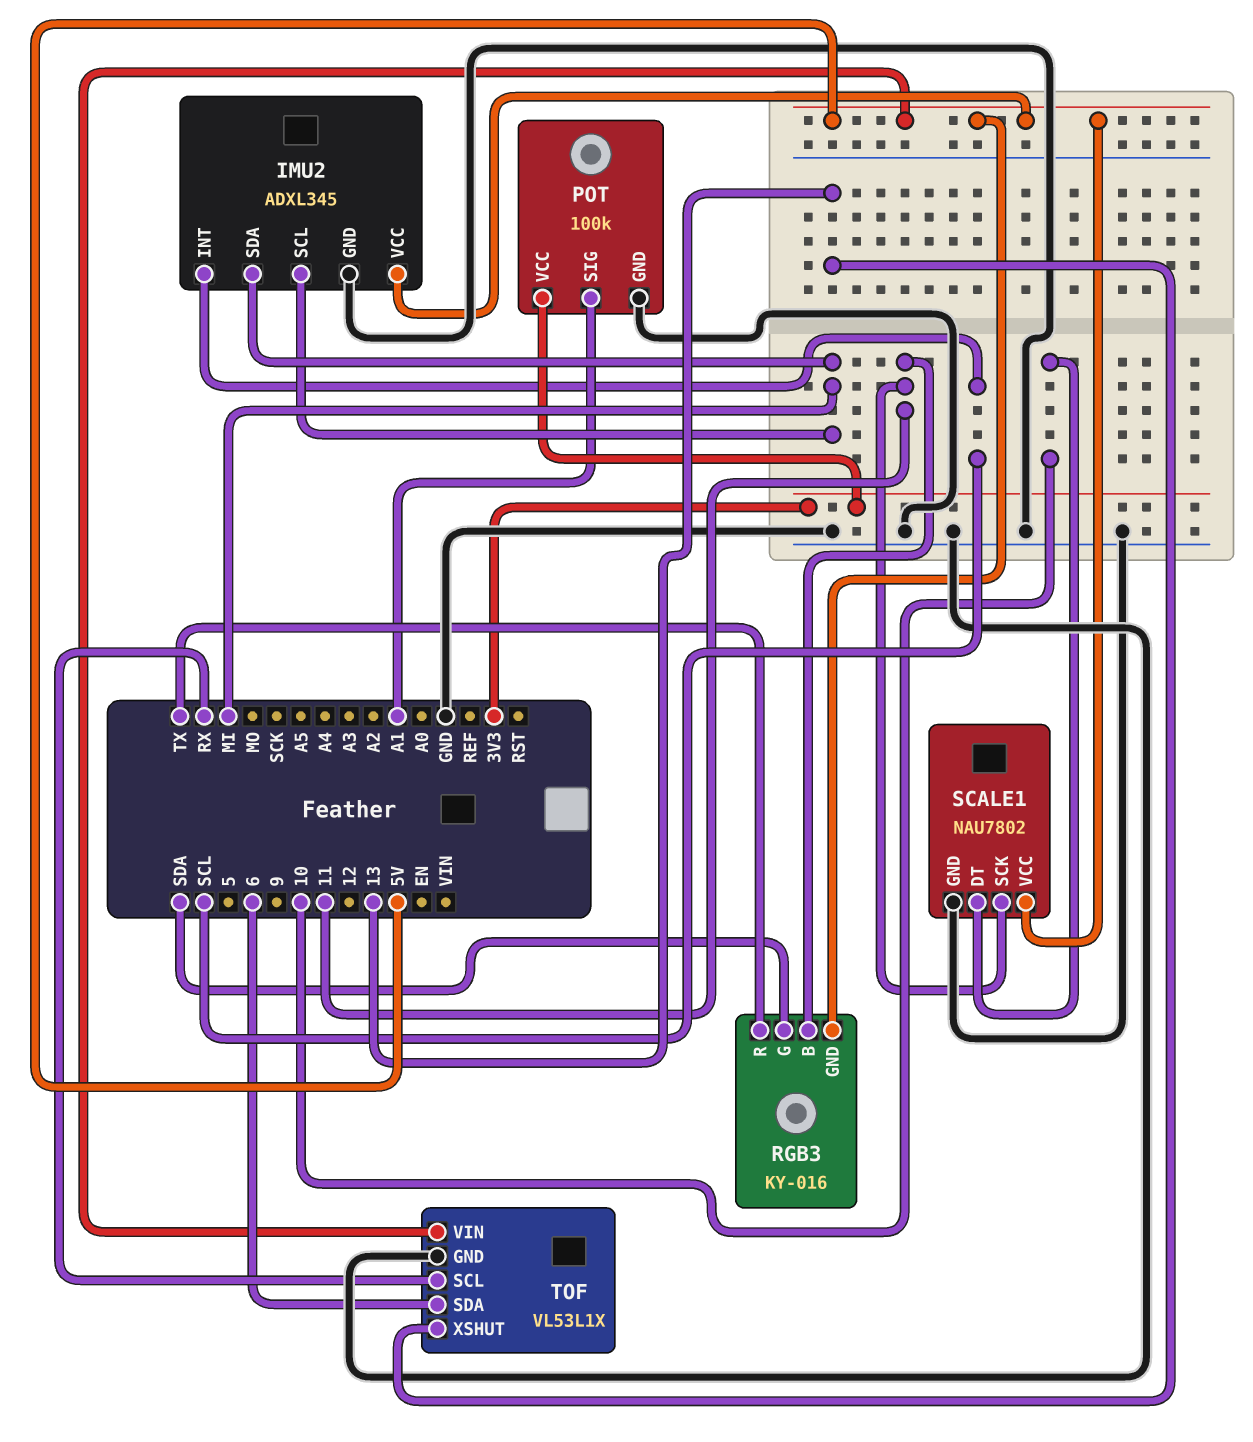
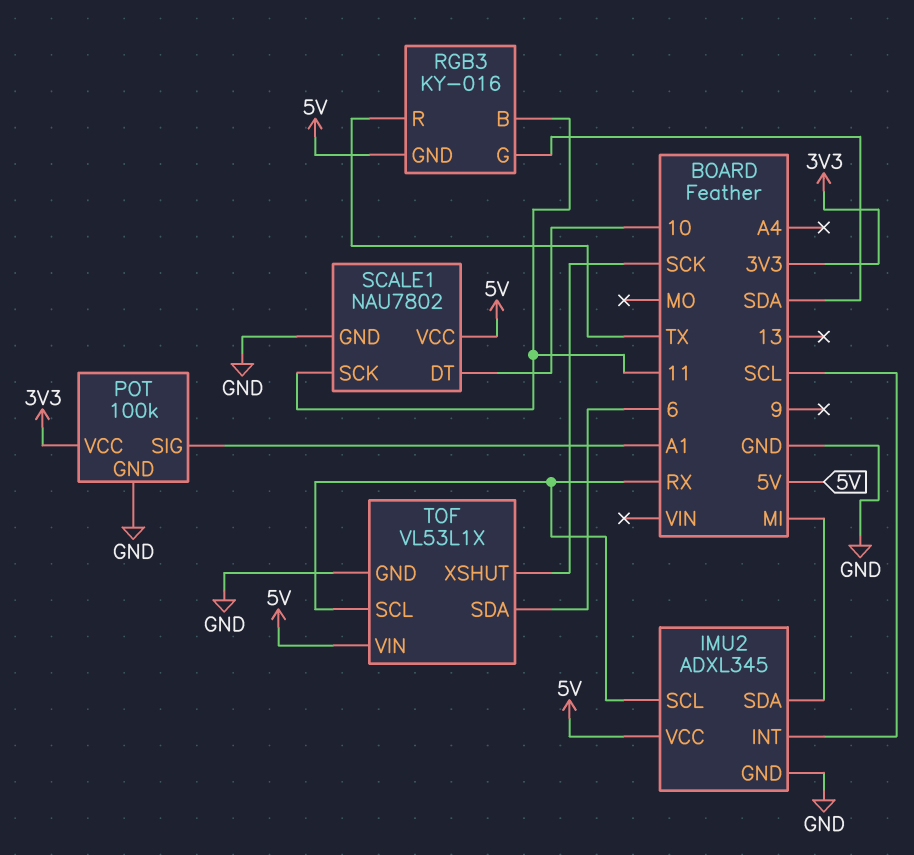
IMU2 pin SCL: MI -> RX
TOF pin XSHUT: 13 -> SCK

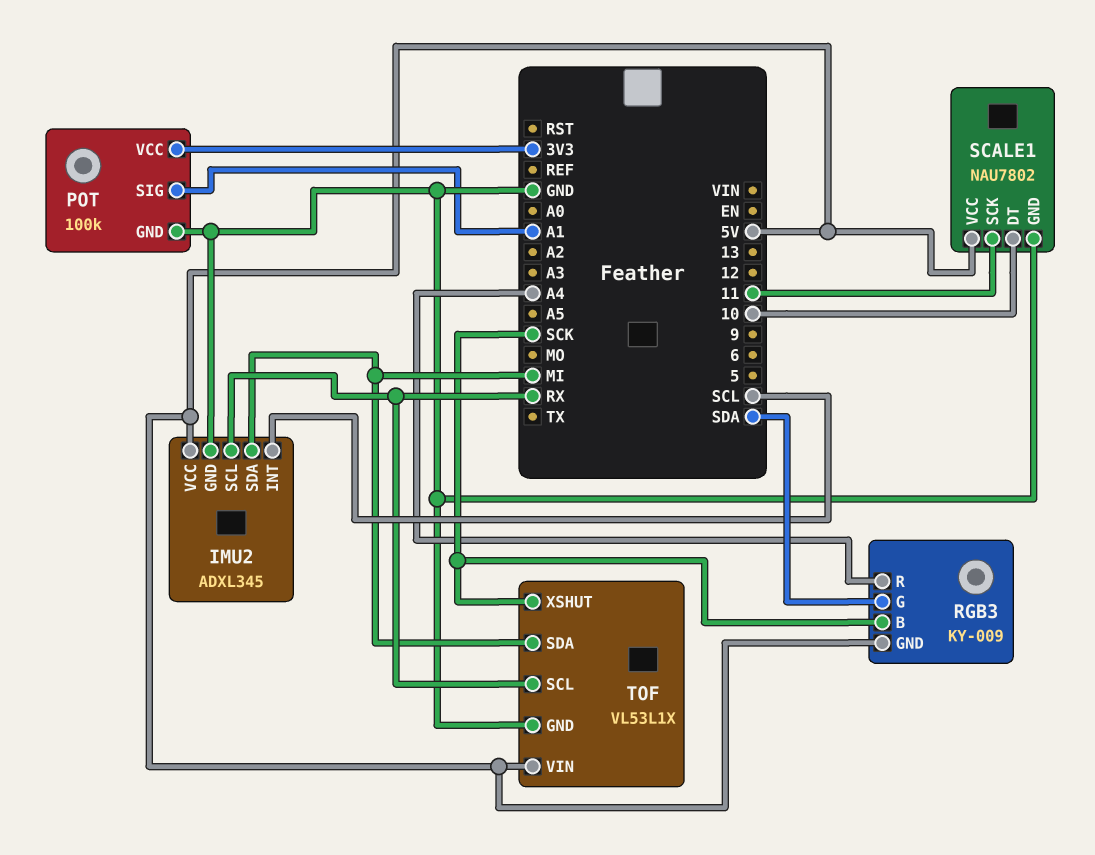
RGB3: KY-016 -> KY-009
RGB3 pin B: 11 -> SCK
RGB3 pin R: TX -> A4
TOF pin SDA: 6 -> MI

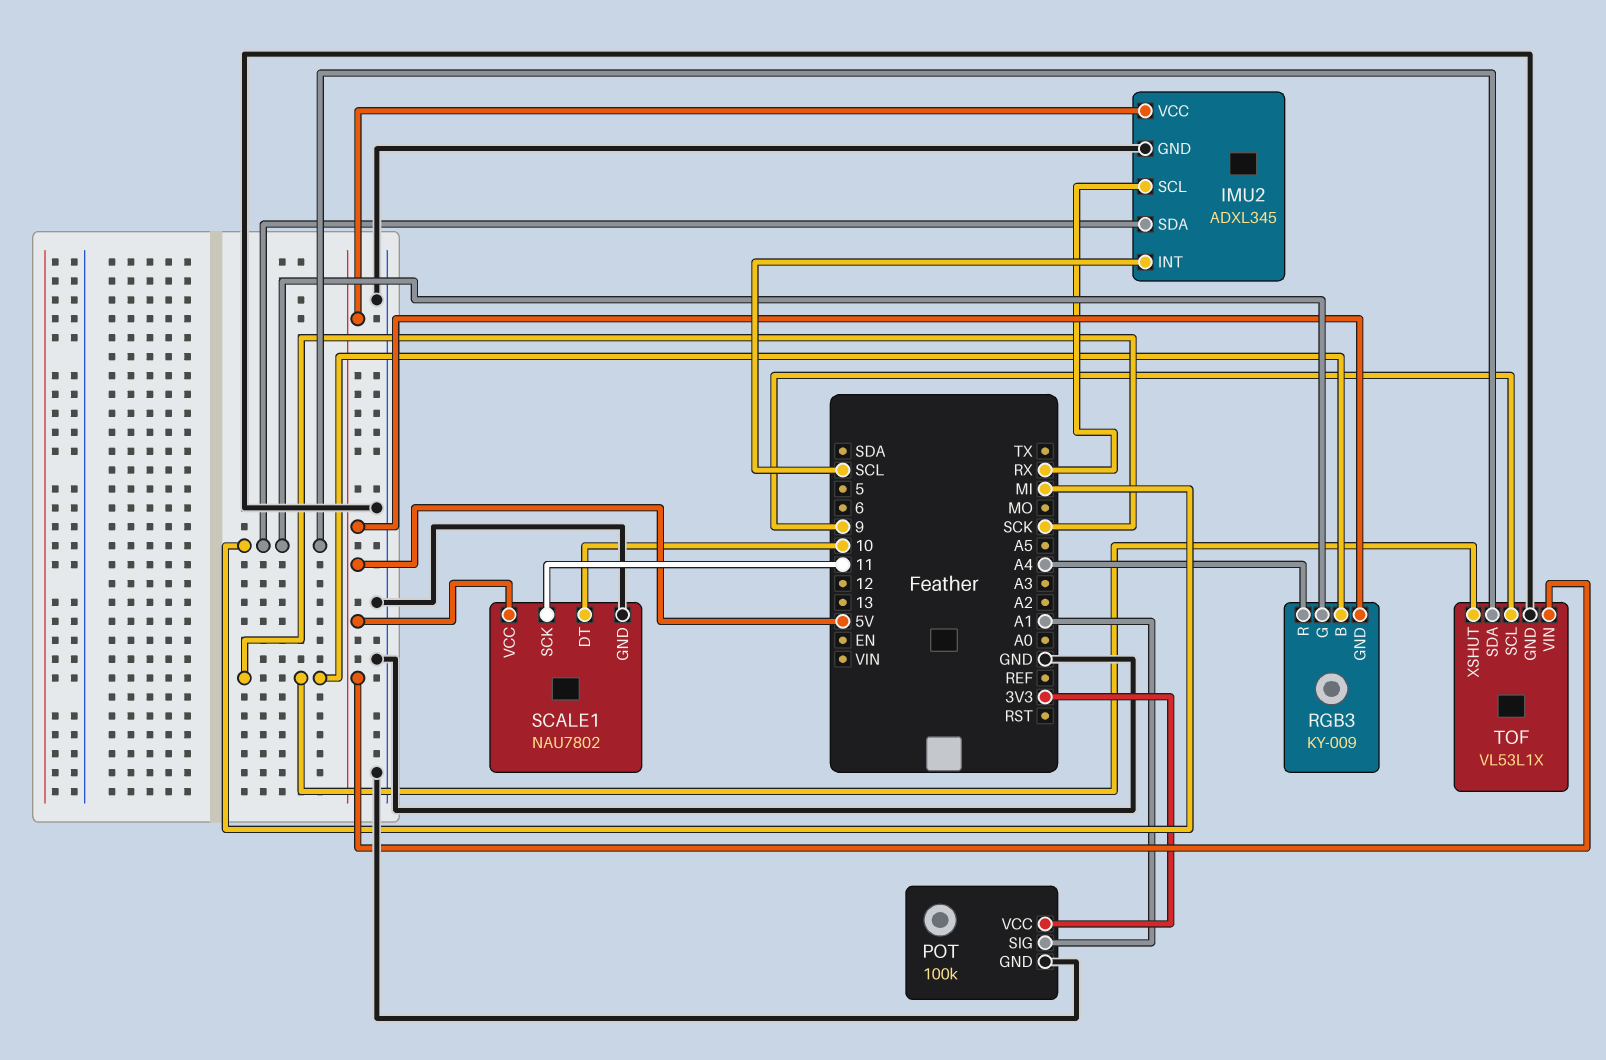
RGB3 pin G: SDA -> MI
TOF pin SCL: RX -> 9

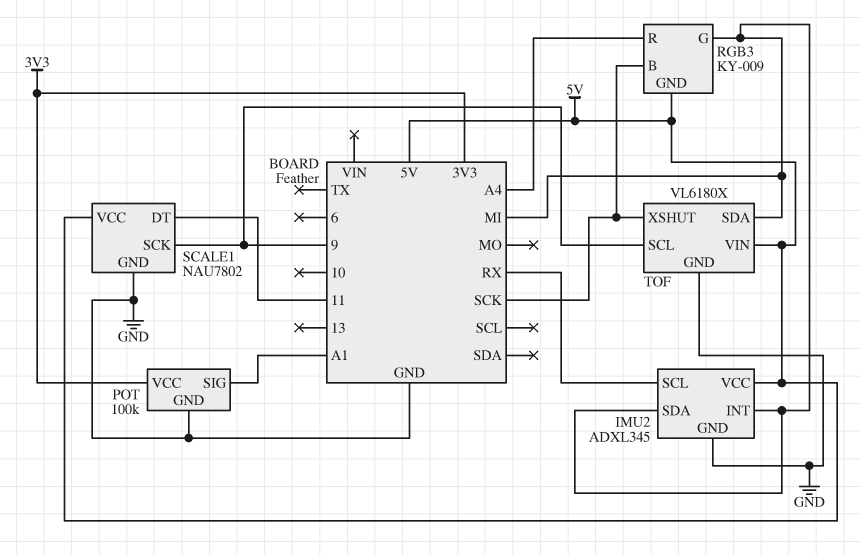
IMU2 pin INT: SCL -> MI
SCALE1 pin DT: 10 -> 11
SCALE1 pin SCK: 11 -> 9
TOF: VL53L1X -> VL6180X

